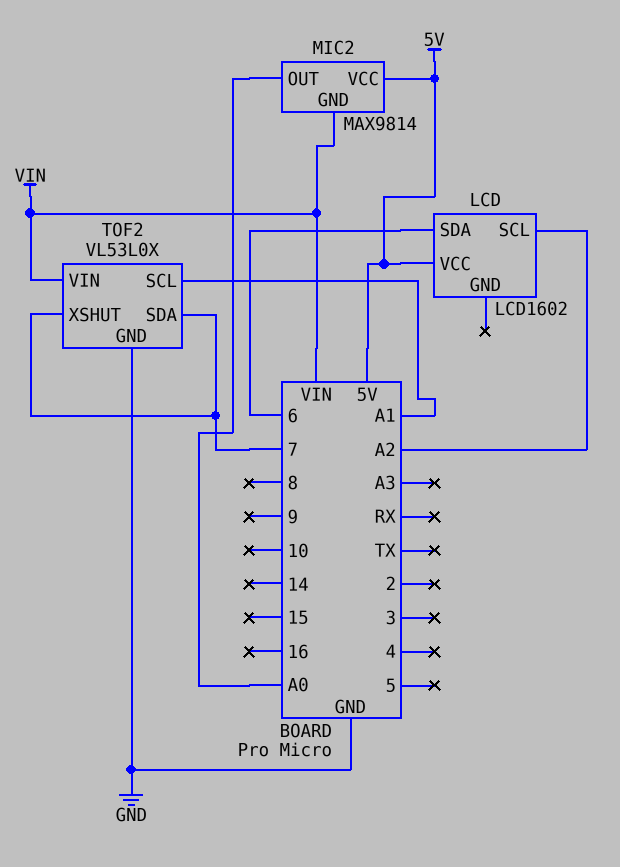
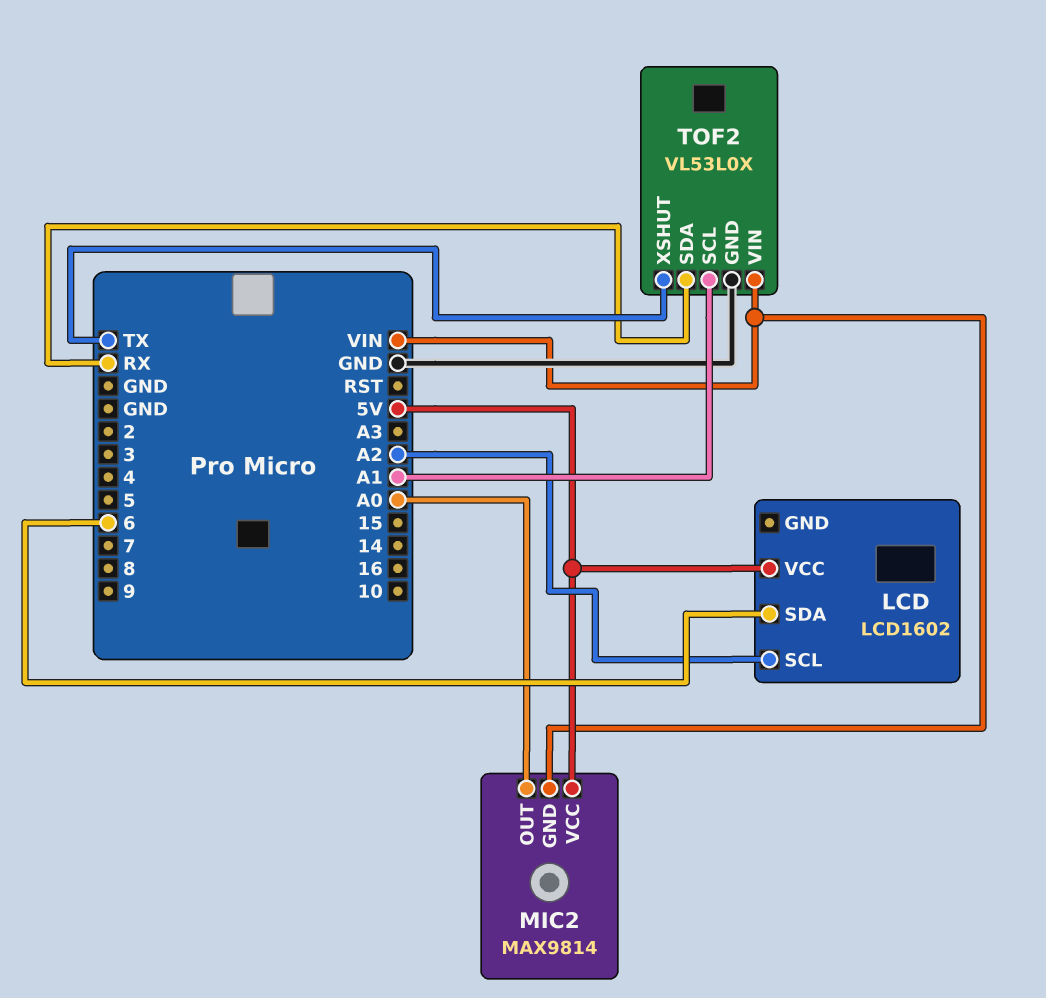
TOF2 pin SDA: 7 -> RX
TOF2 pin XSHUT: 7 -> TX

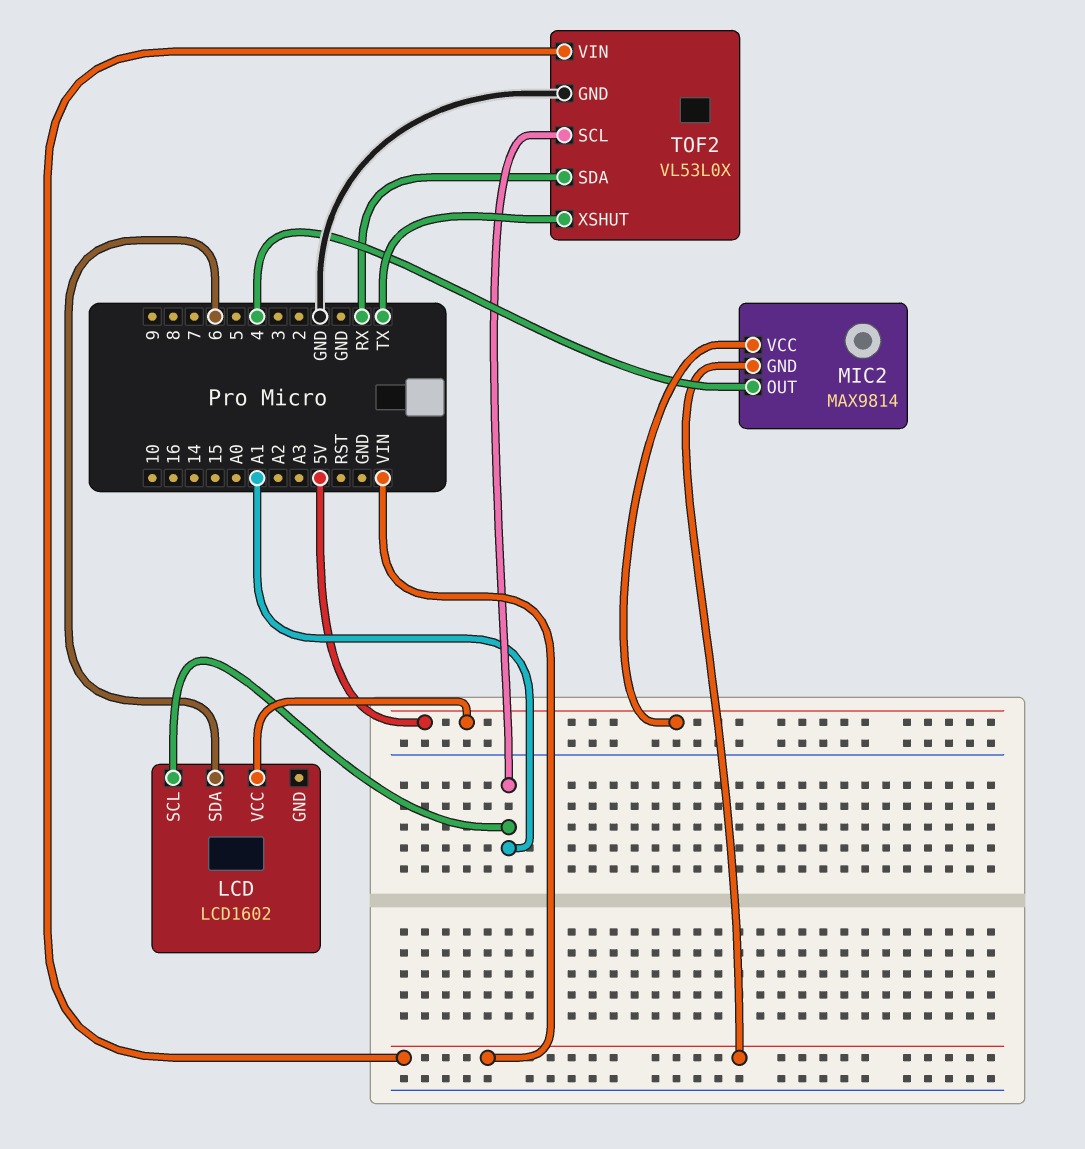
LCD pin SCL: A2 -> A1
MIC2 pin OUT: A0 -> 4

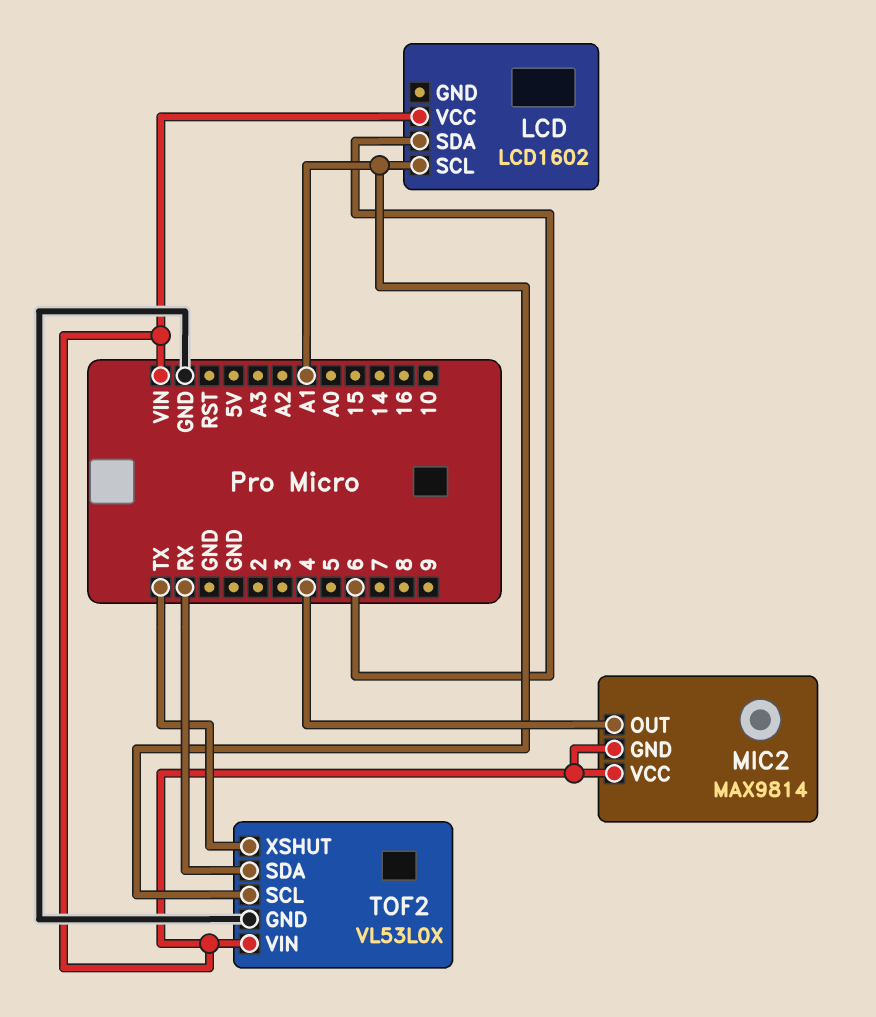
LCD pin VCC: 5V -> VIN
MIC2 pin VCC: 5V -> VIN

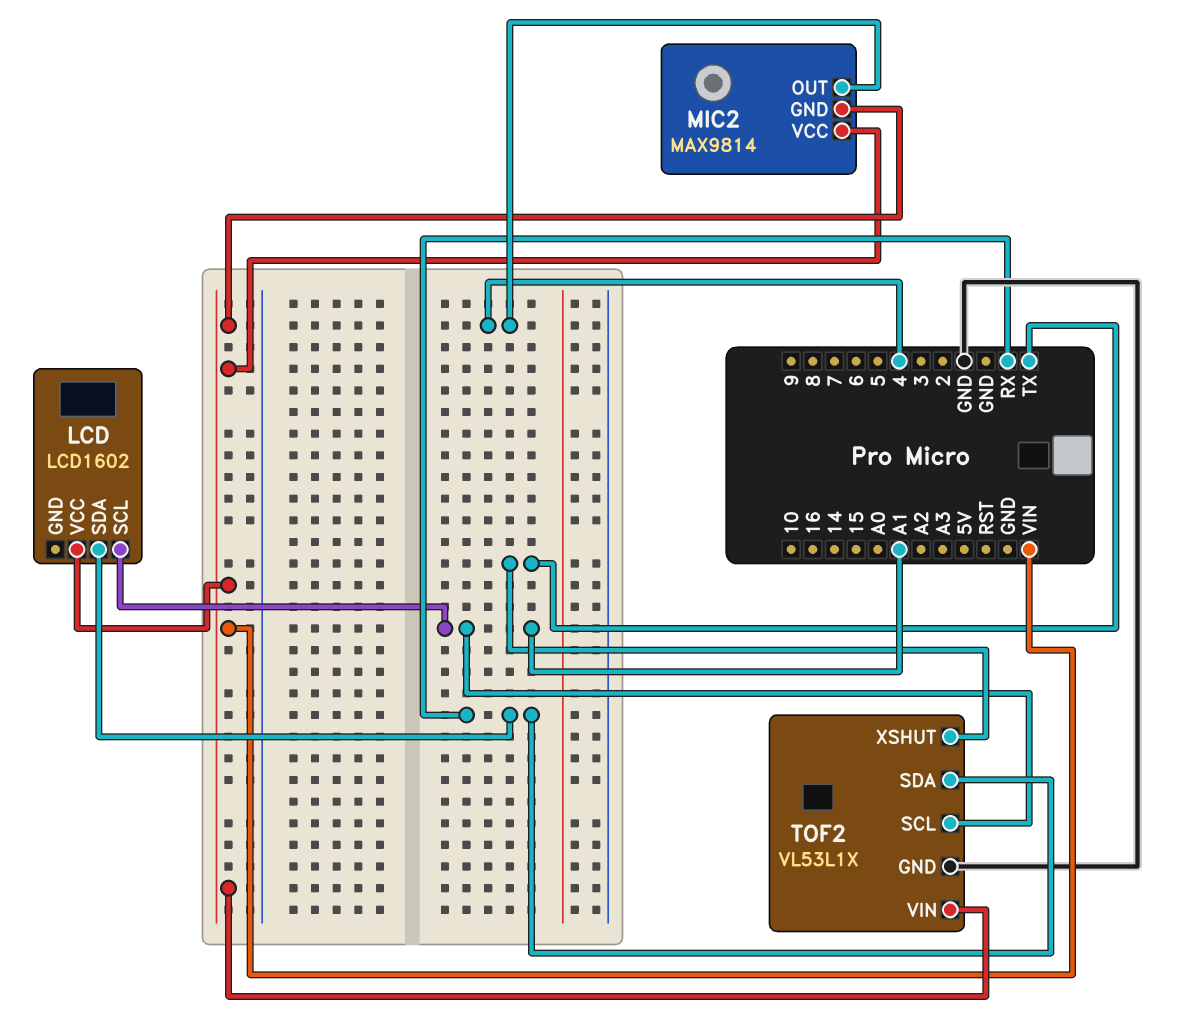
LCD pin SDA: 6 -> RX
TOF2: VL53L0X -> VL53L1X

